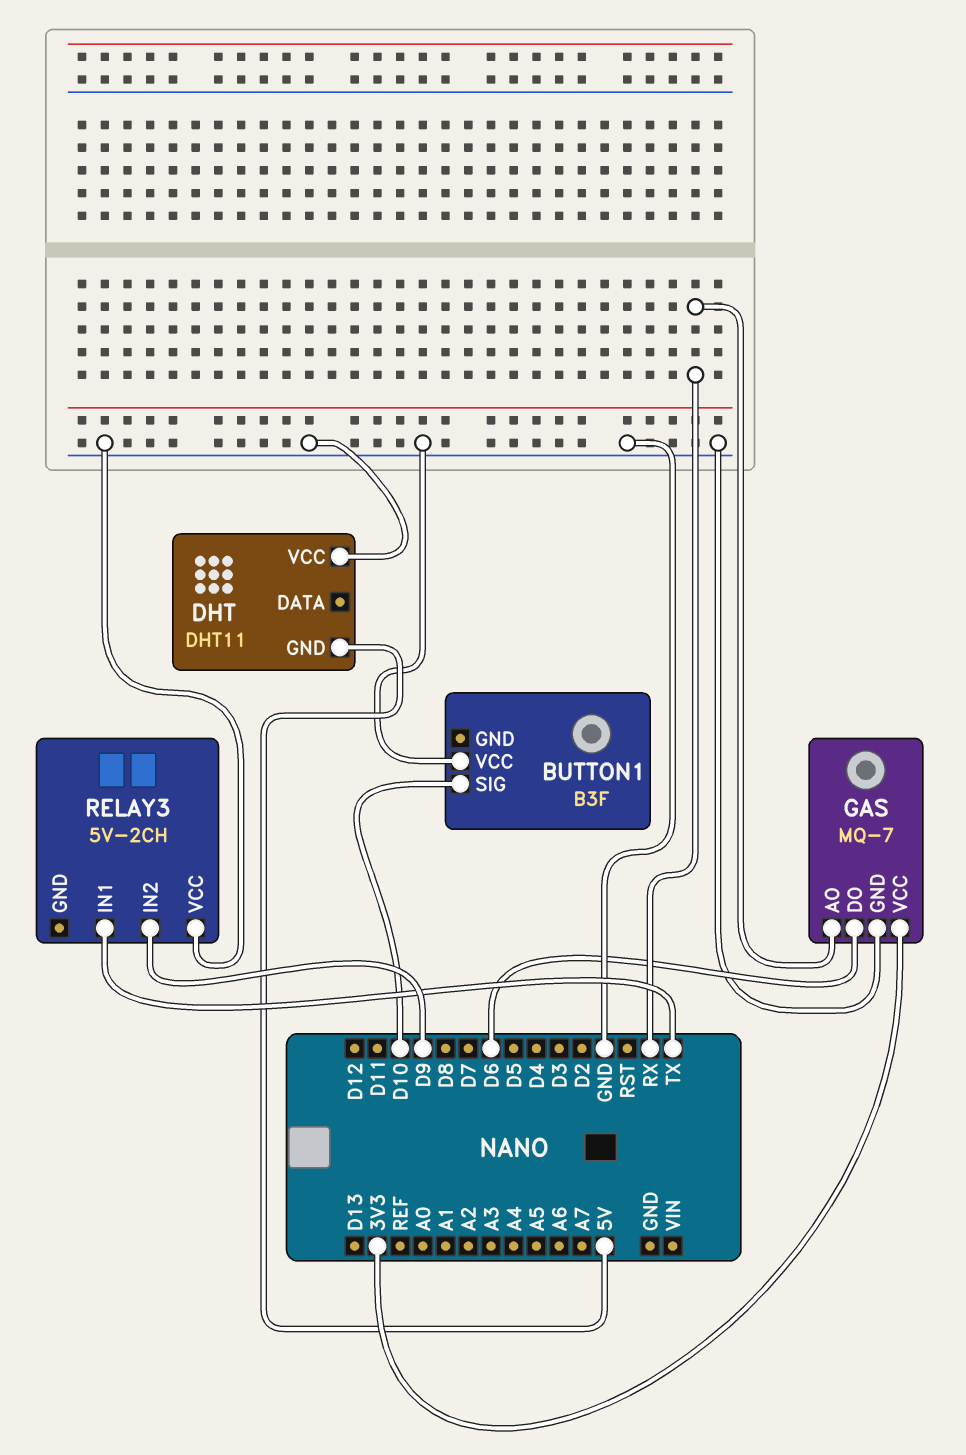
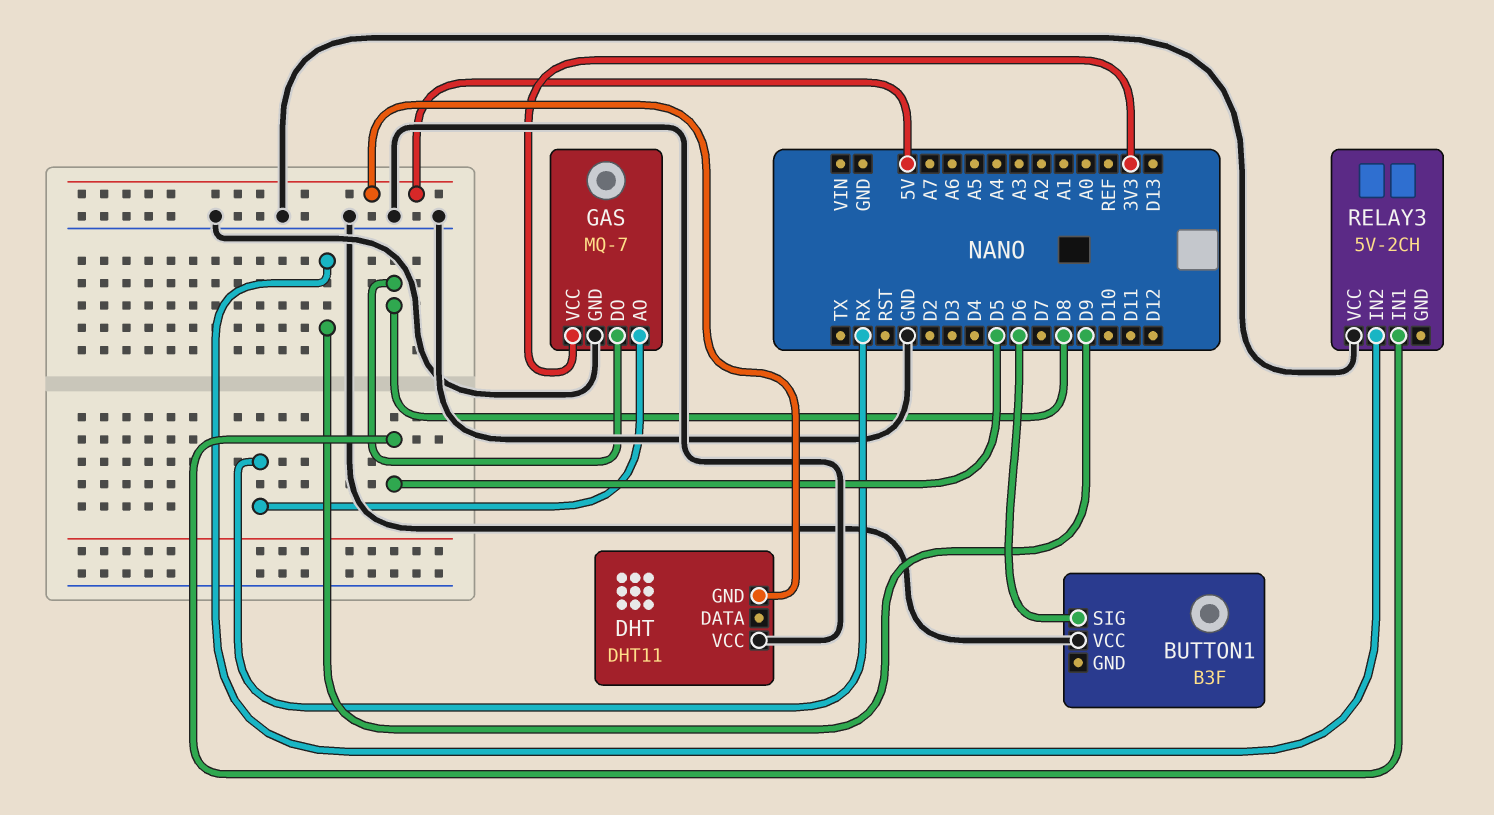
BUTTON1 pin SIG: D10 -> D6
GAS pin DO: D6 -> D8
RELAY3 pin IN1: TX -> D5

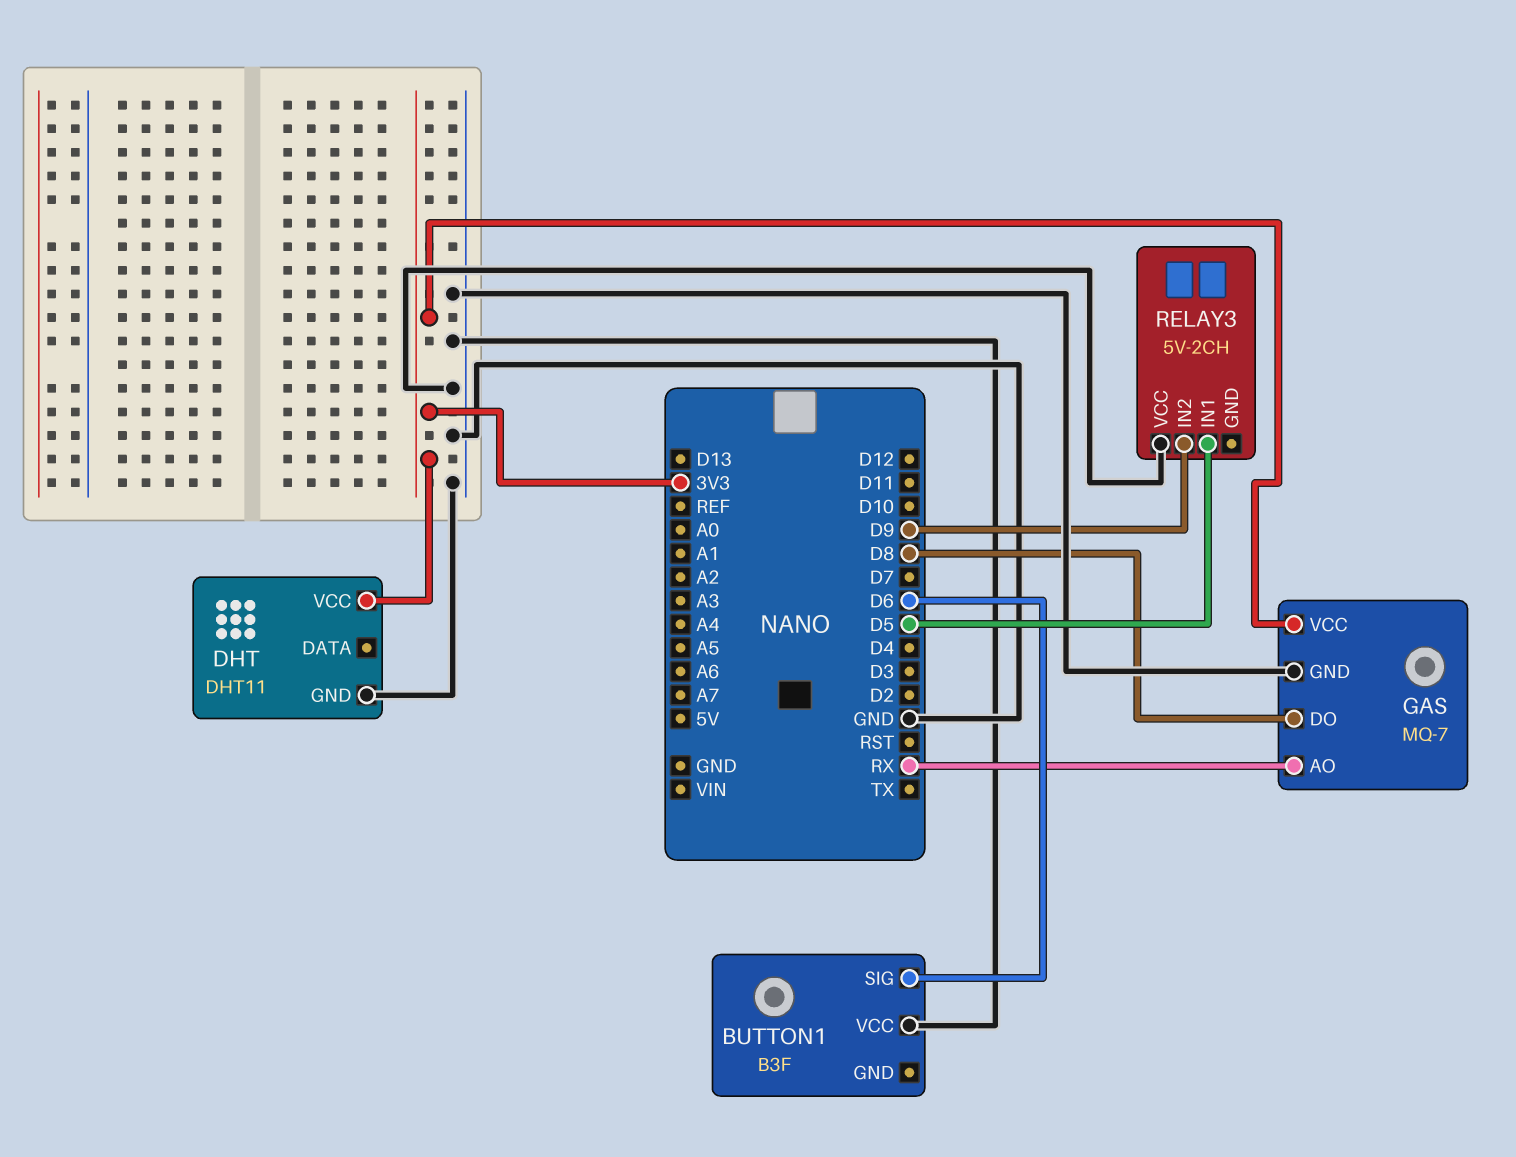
DHT pin GND: 5V -> GND
DHT pin VCC: GND -> 3V3

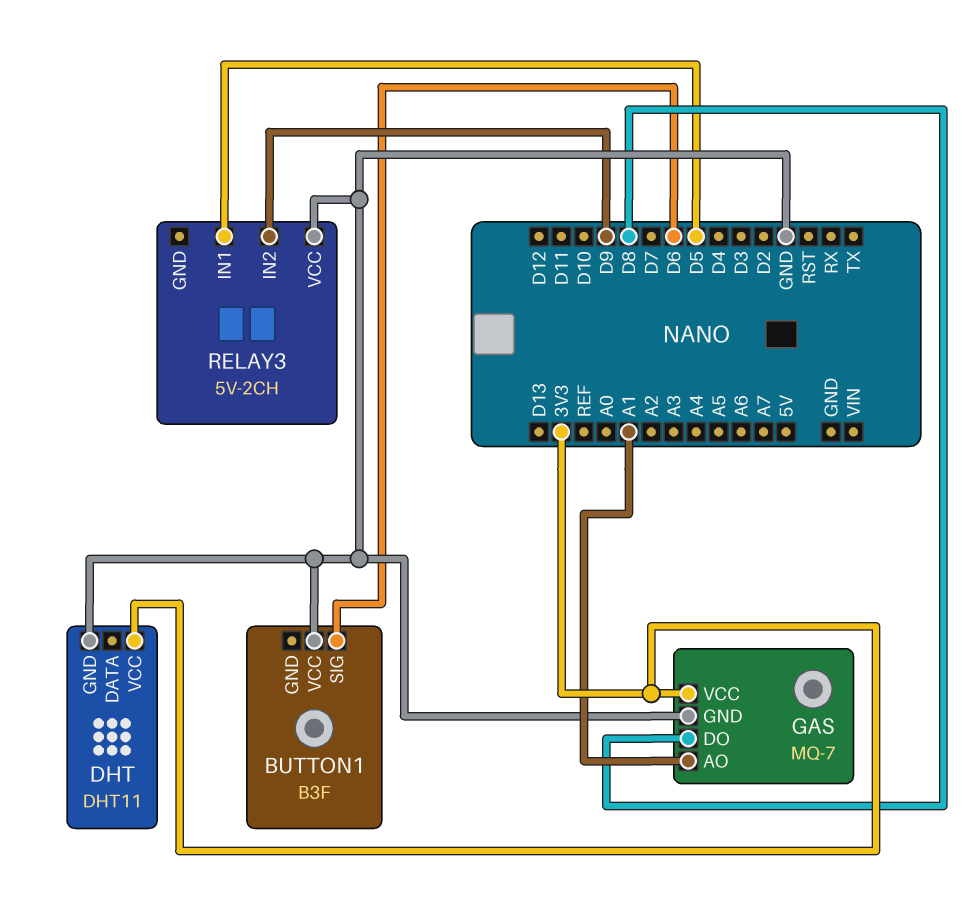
GAS pin AO: RX -> A1

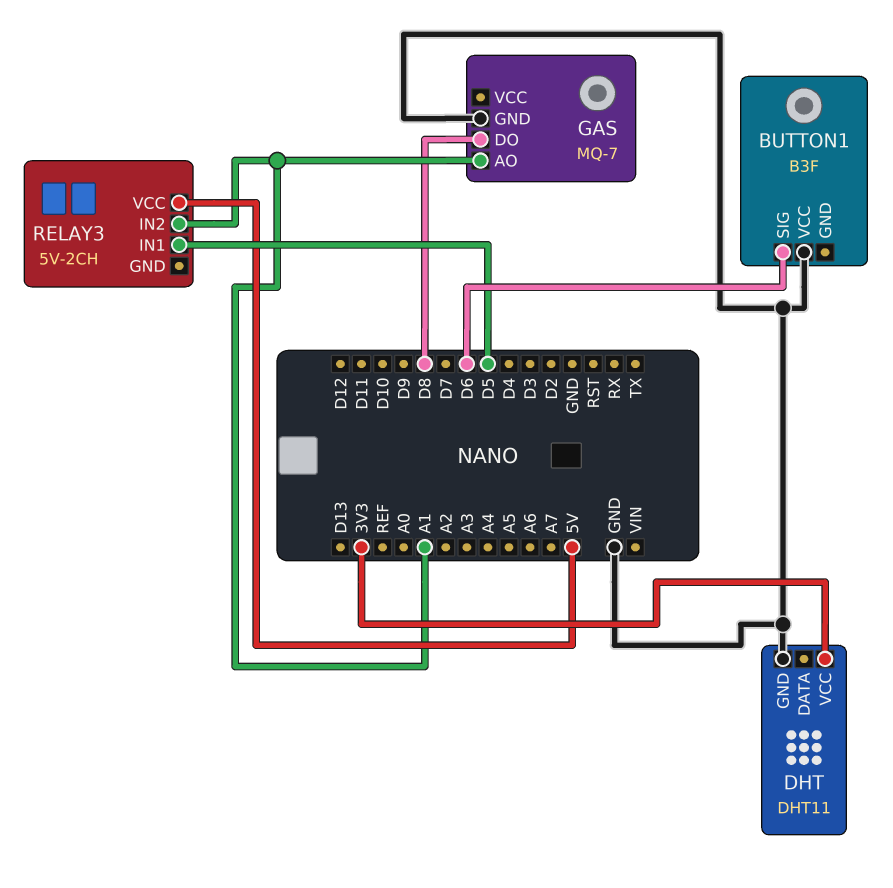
GAS pin VCC: 3V3 -> none
RELAY3 pin IN2: D9 -> A1
RELAY3 pin VCC: GND -> 5V

